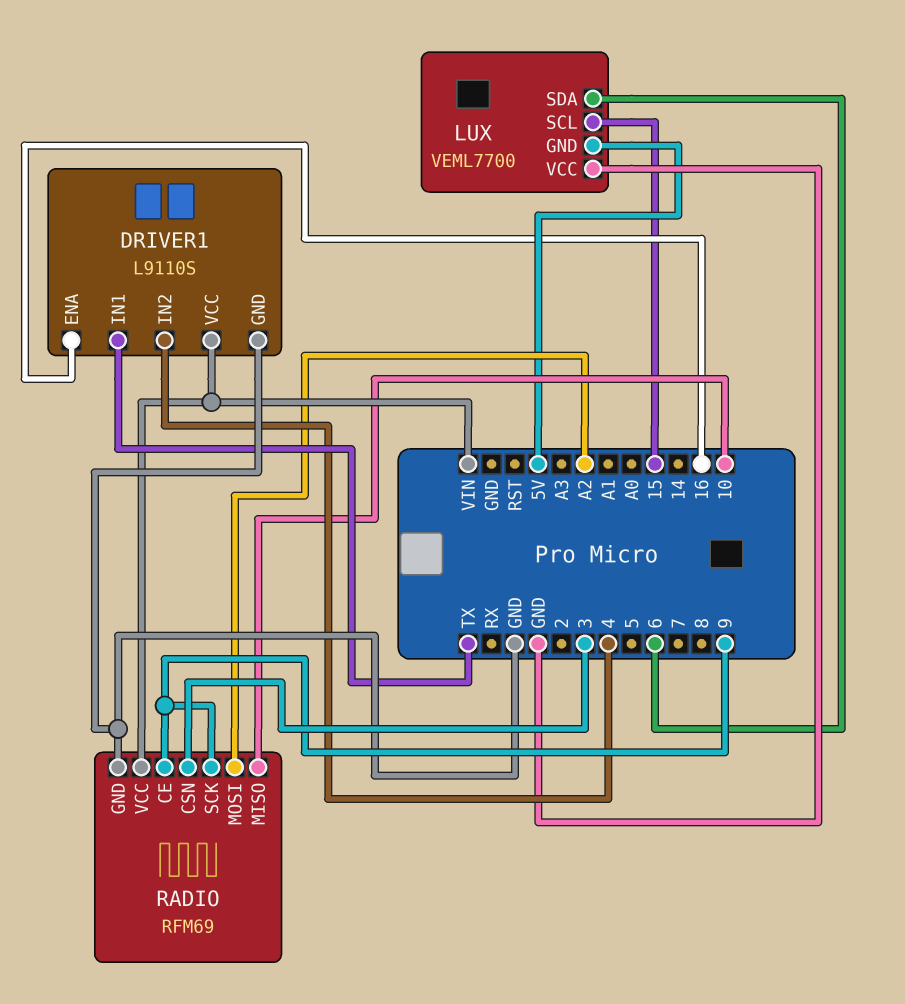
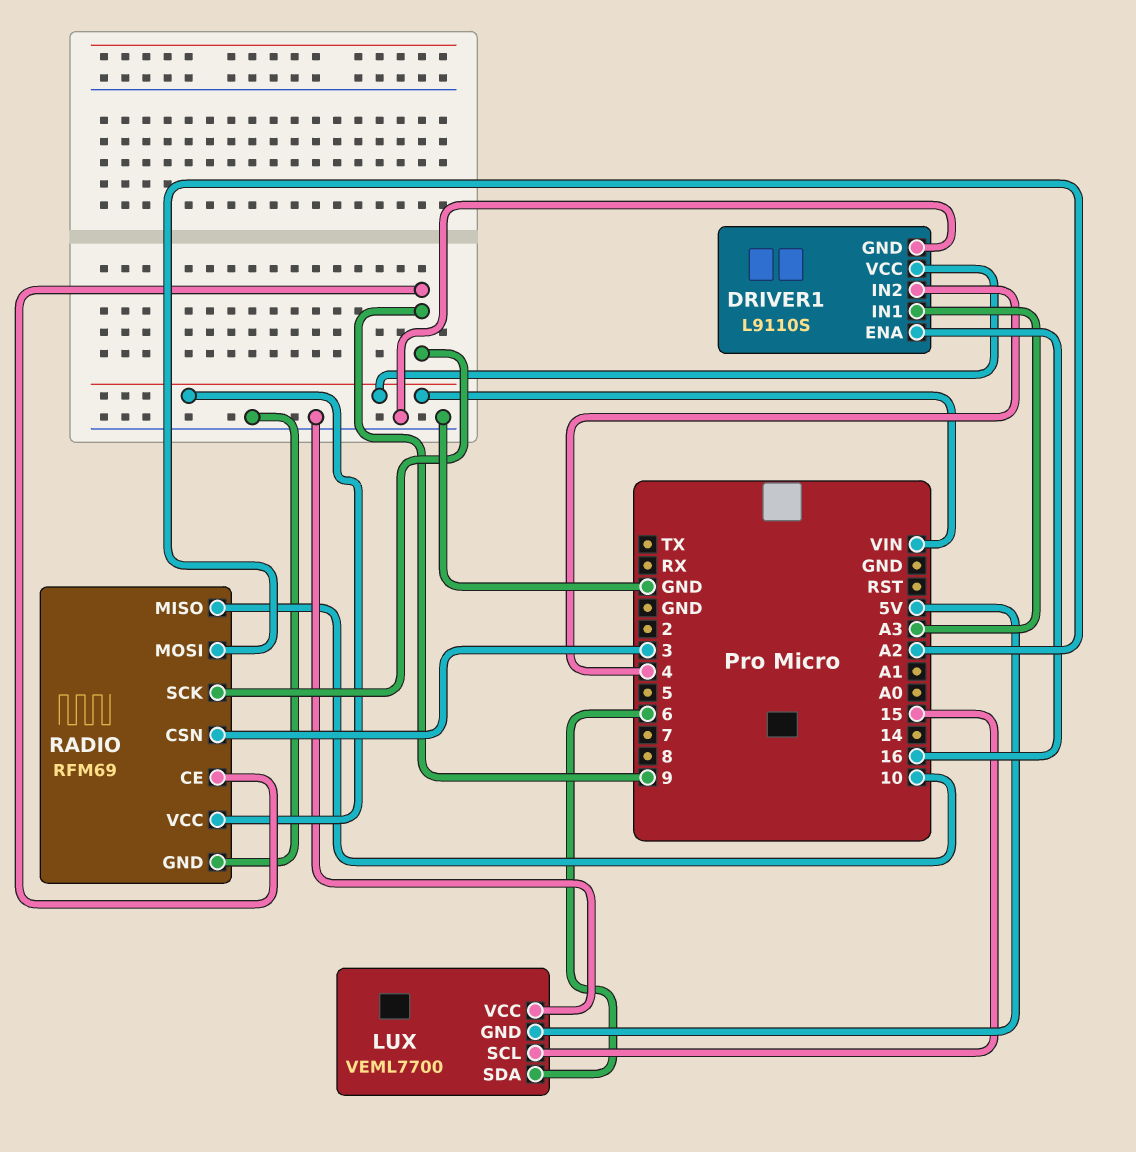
DRIVER1 pin IN1: TX -> A3

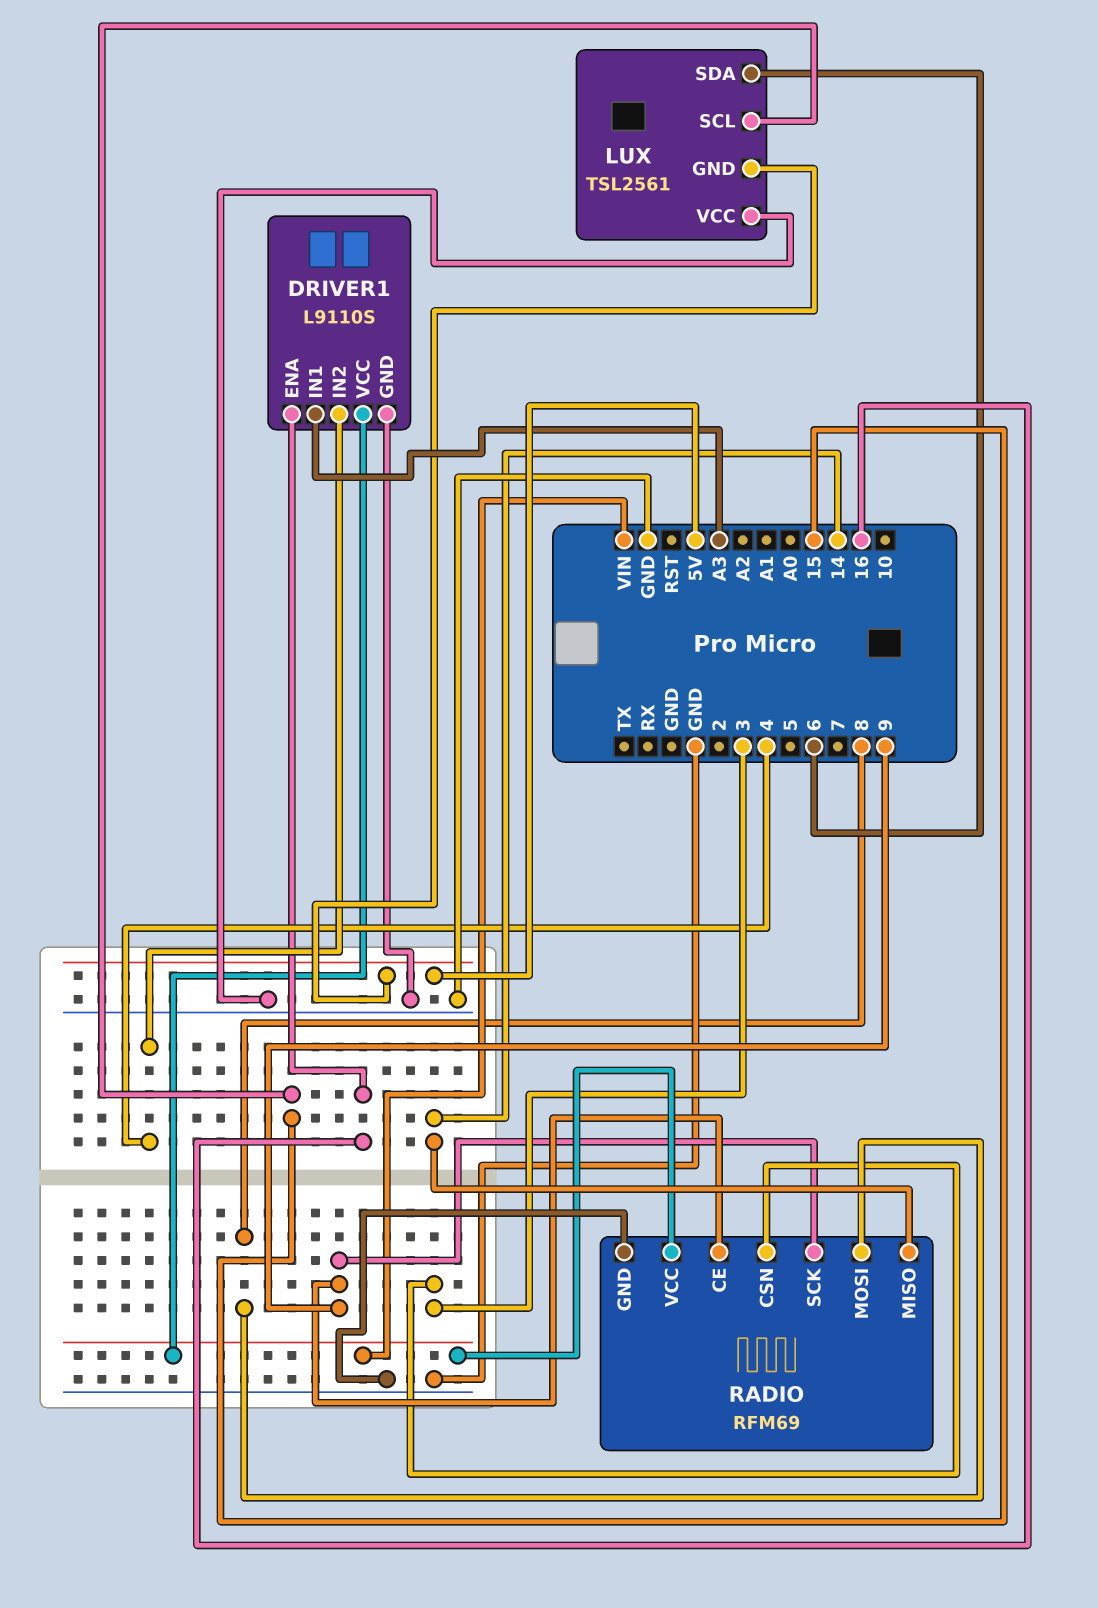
LUX: VEML7700 -> TSL2561
RADIO pin MISO: 10 -> 14
RADIO pin MOSI: A2 -> 8

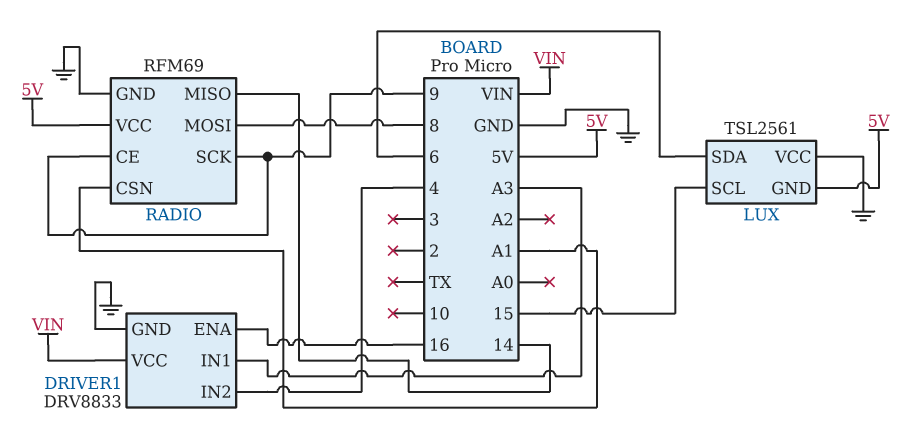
DRIVER1: L9110S -> DRV8833
RADIO pin CSN: 3 -> A1
RADIO pin VCC: VIN -> 5V

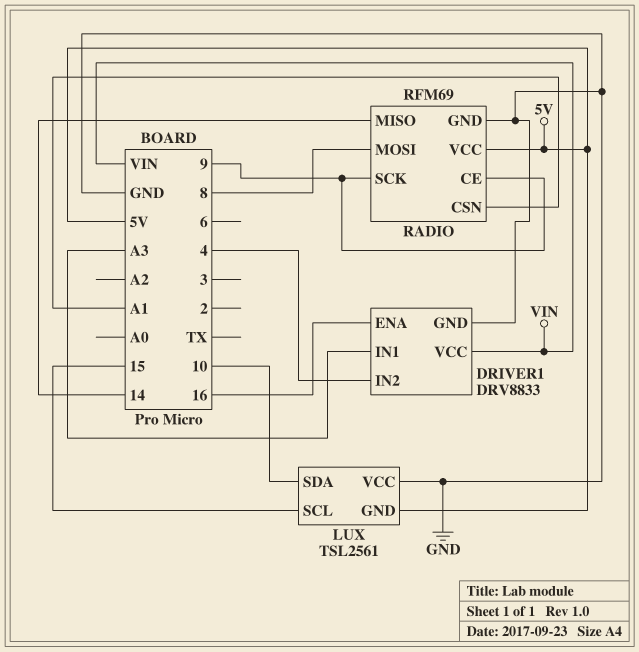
LUX pin SDA: 6 -> 10

